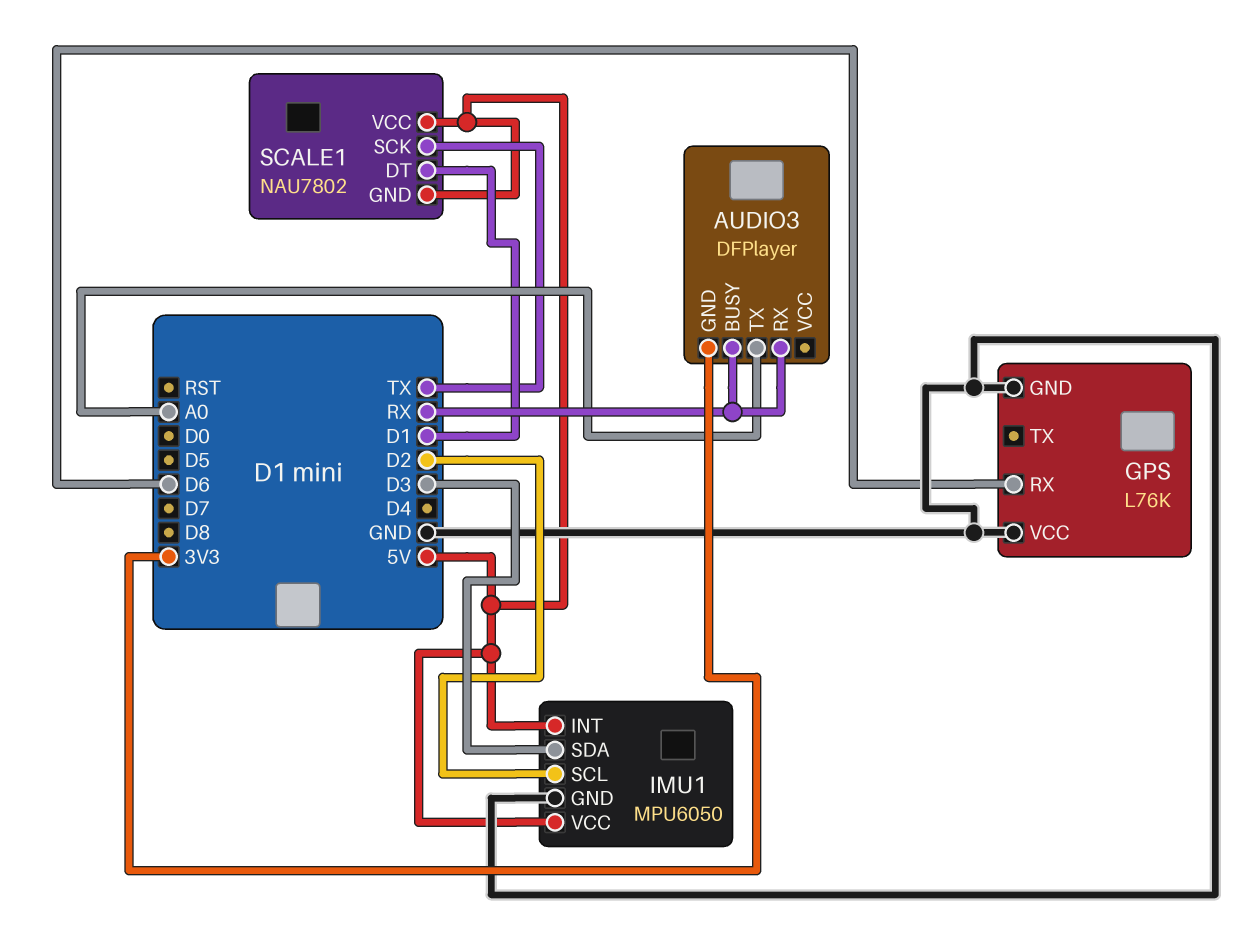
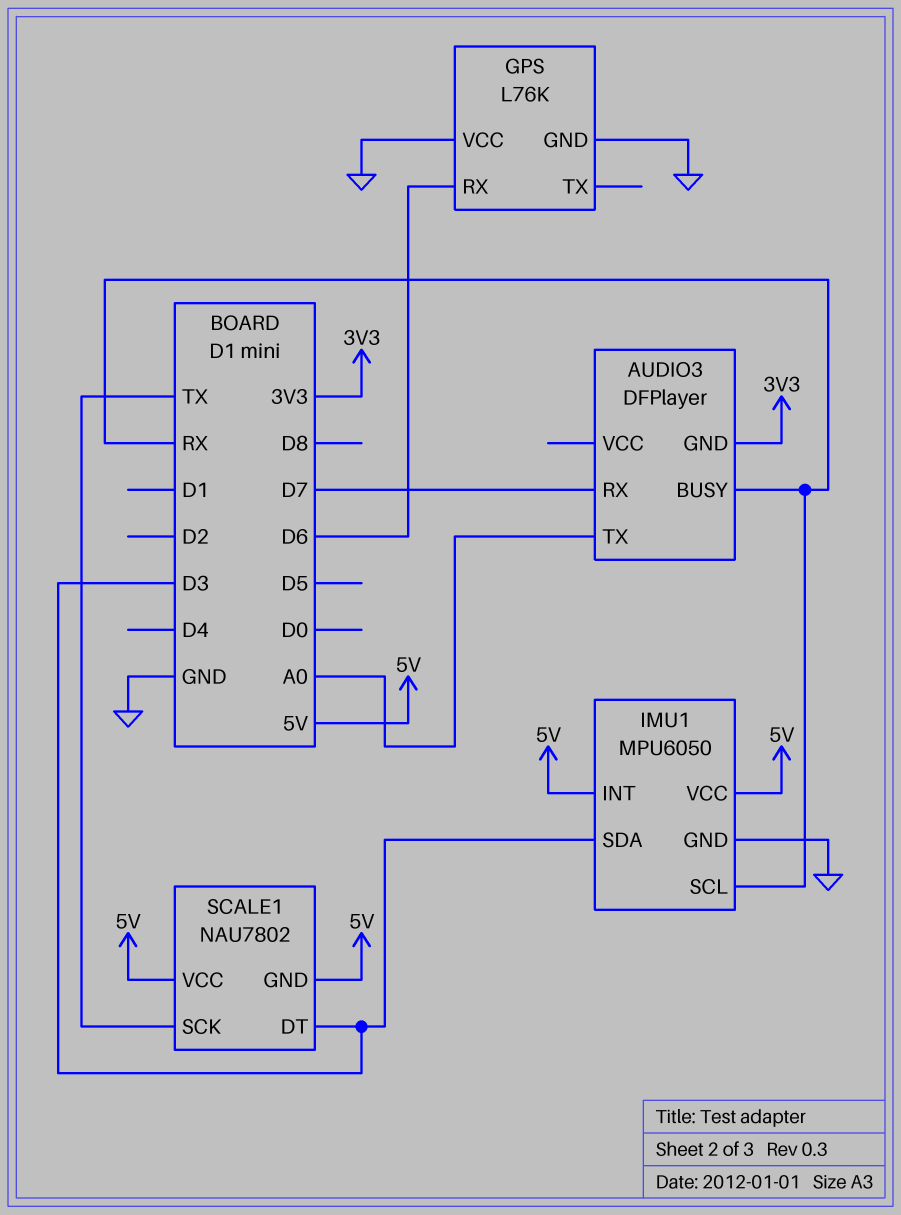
AUDIO3 pin RX: RX -> D7
IMU1 pin SCL: D2 -> RX
SCALE1 pin DT: D1 -> D3

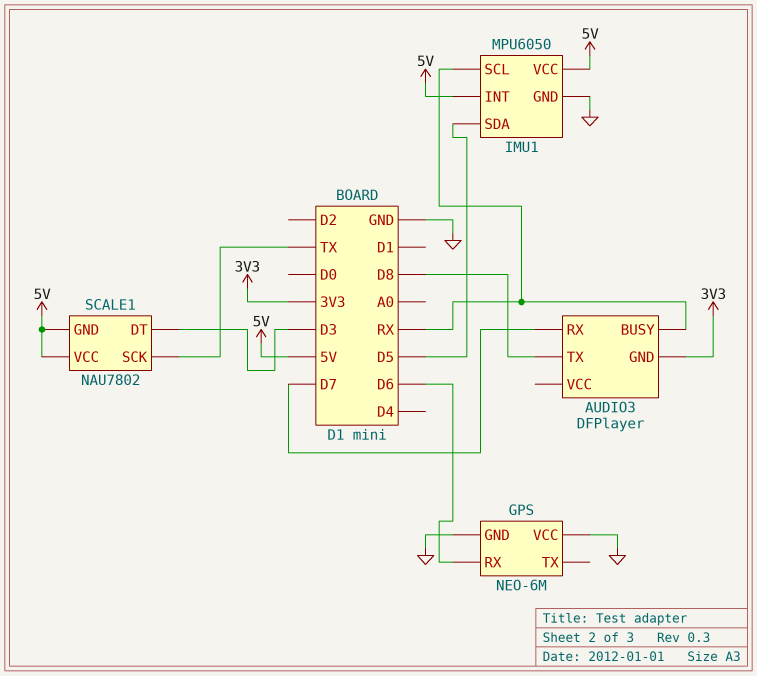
AUDIO3 pin TX: A0 -> D8
GPS: L76K -> NEO-6M
IMU1 pin SDA: D3 -> D5

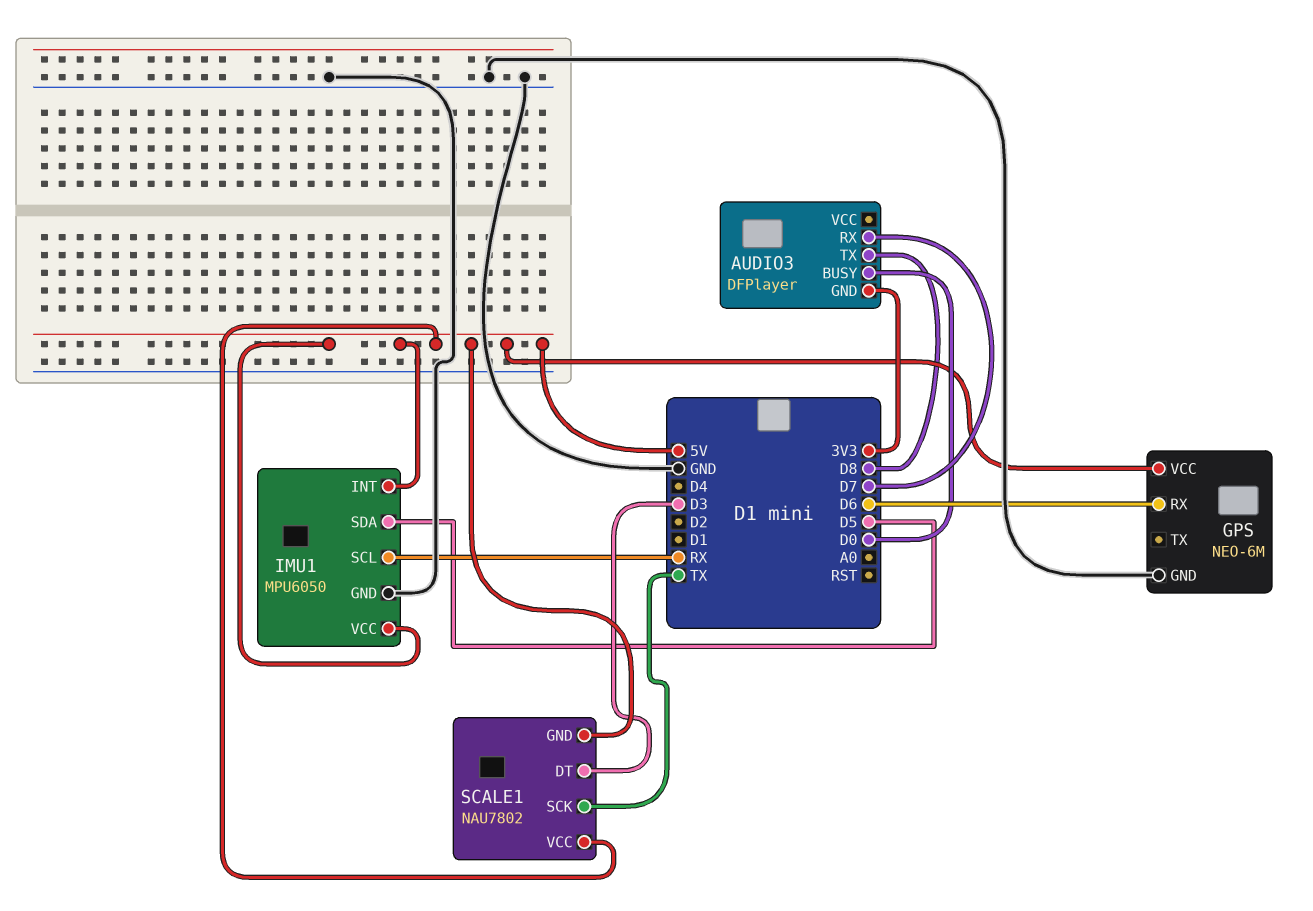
AUDIO3 pin BUSY: RX -> D0
GPS pin VCC: GND -> 5V

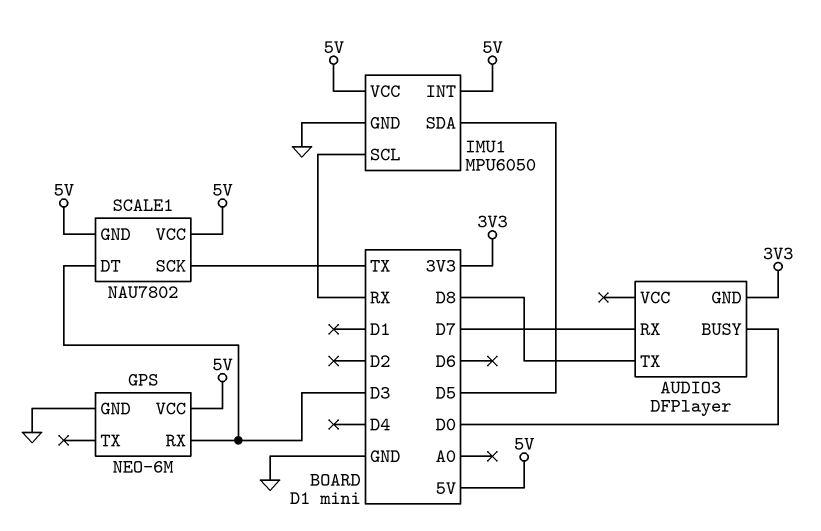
GPS pin RX: D6 -> D3

